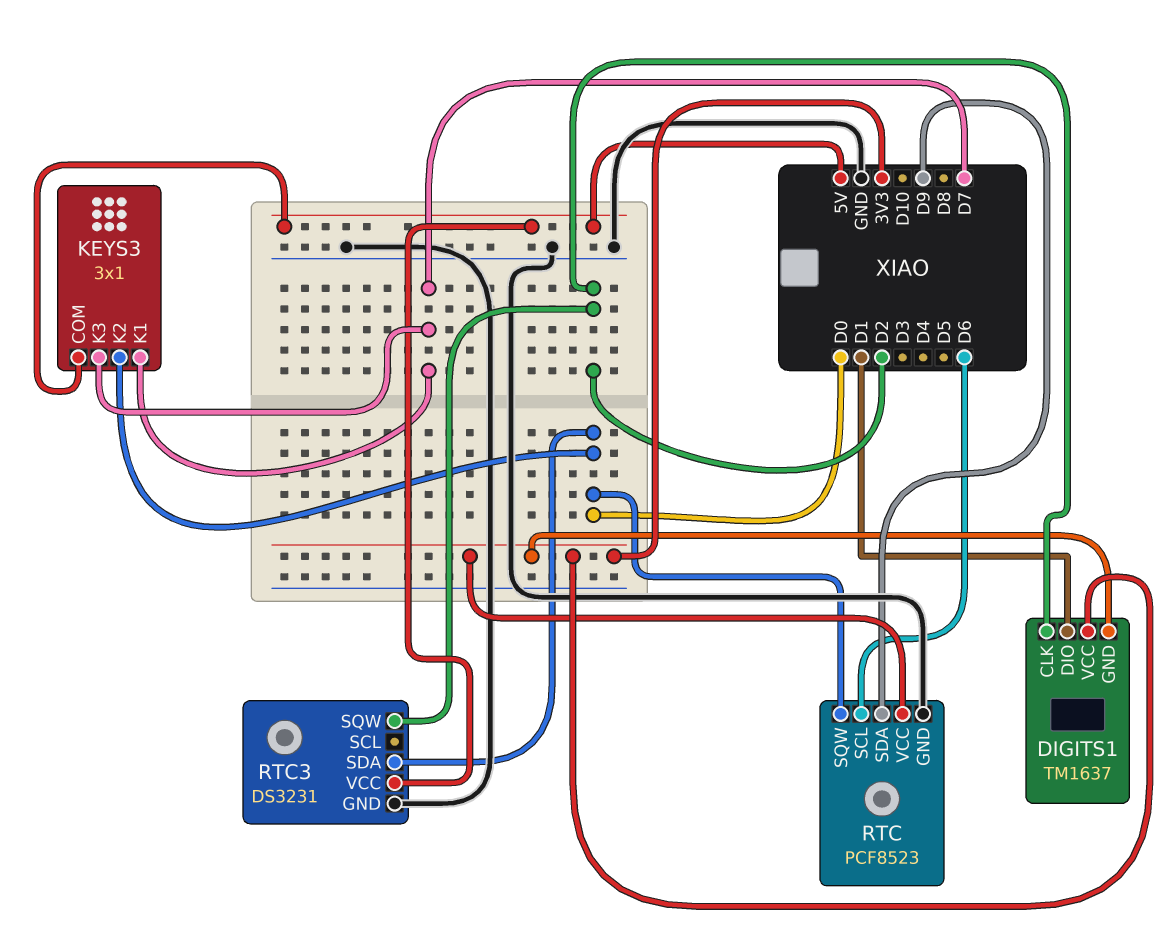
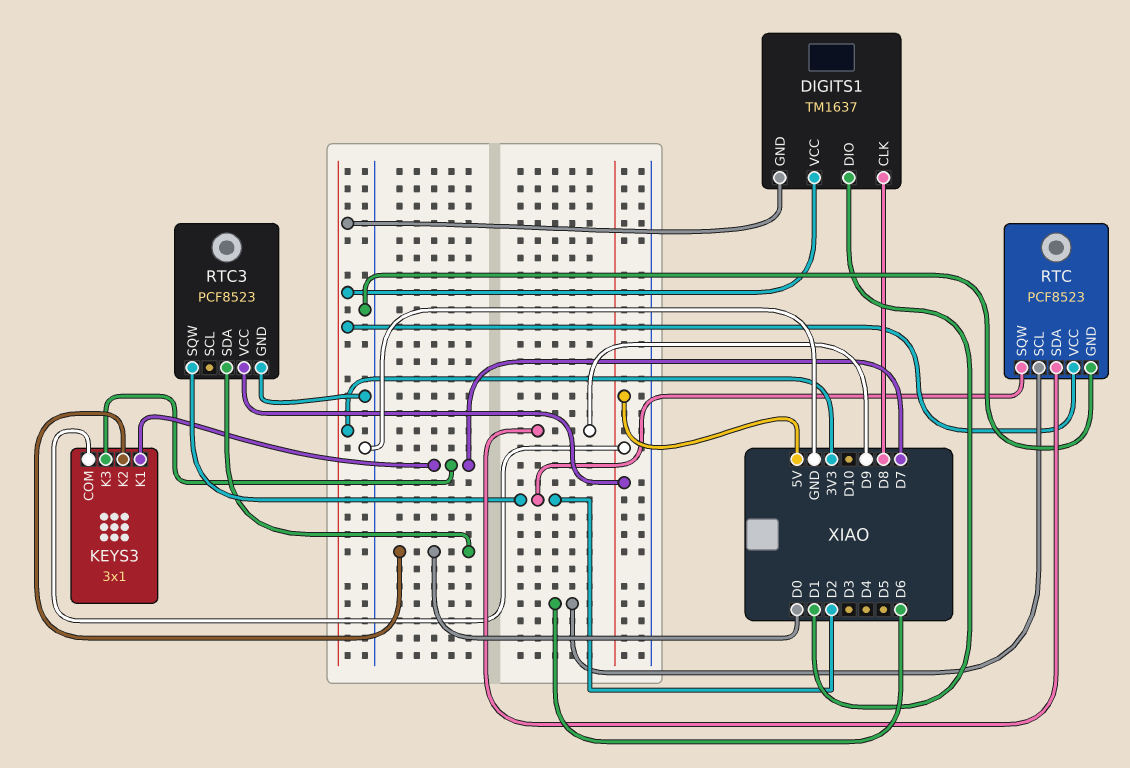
DIGITS1 pin CLK: D2 -> D8
RTC pin SQW: D0 -> D2
RTC3: DS3231 -> PCF8523

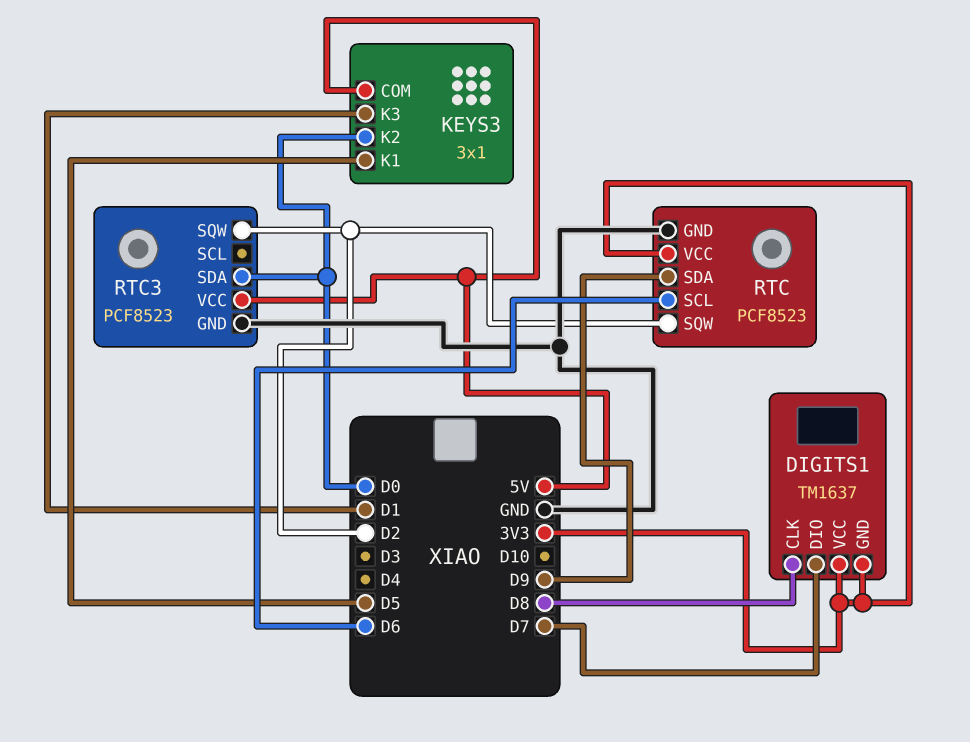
DIGITS1 pin DIO: D1 -> D7
KEYS3 pin K1: D7 -> D5
KEYS3 pin K3: D7 -> D1

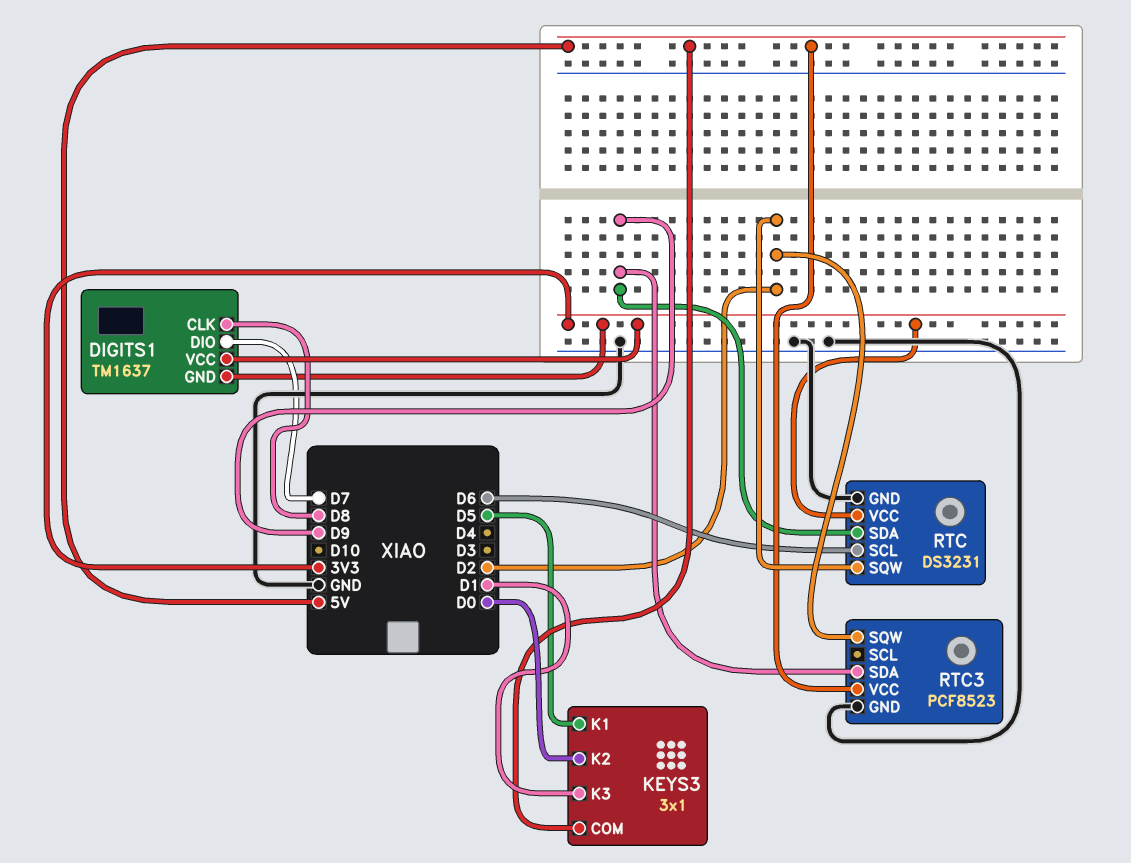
RTC: PCF8523 -> DS3231
RTC3 pin SDA: D0 -> D9

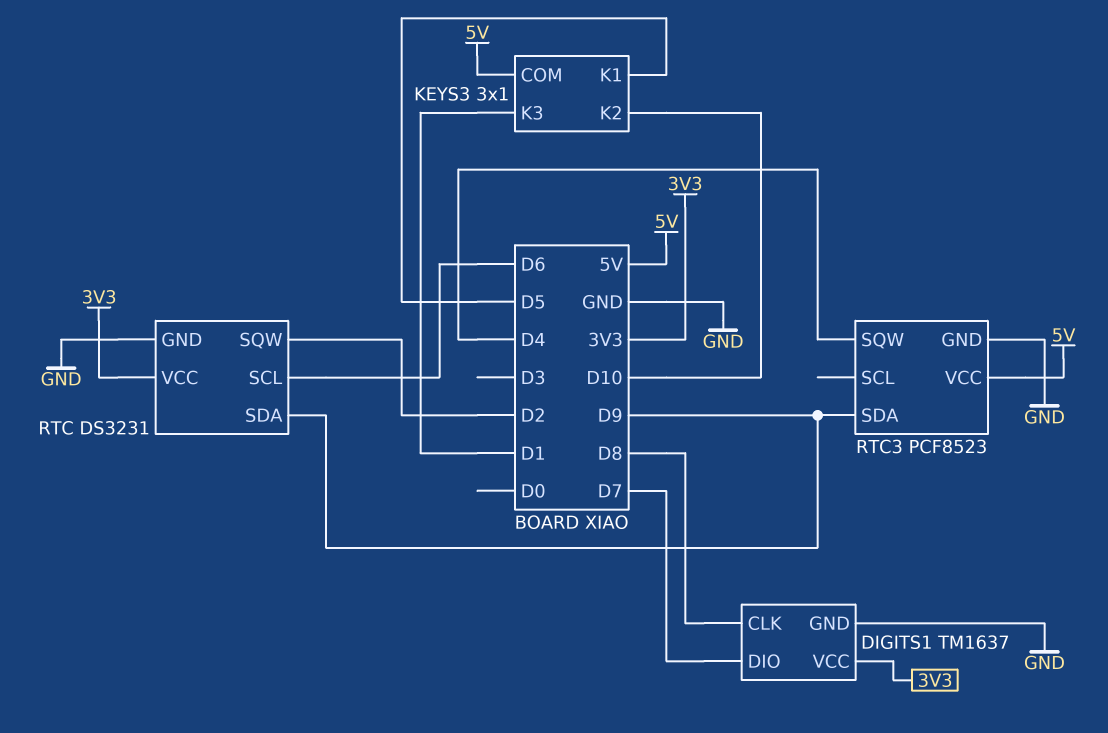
DIGITS1 pin GND: 3V3 -> GND
KEYS3 pin K2: D0 -> D10
RTC3 pin SQW: D2 -> D4

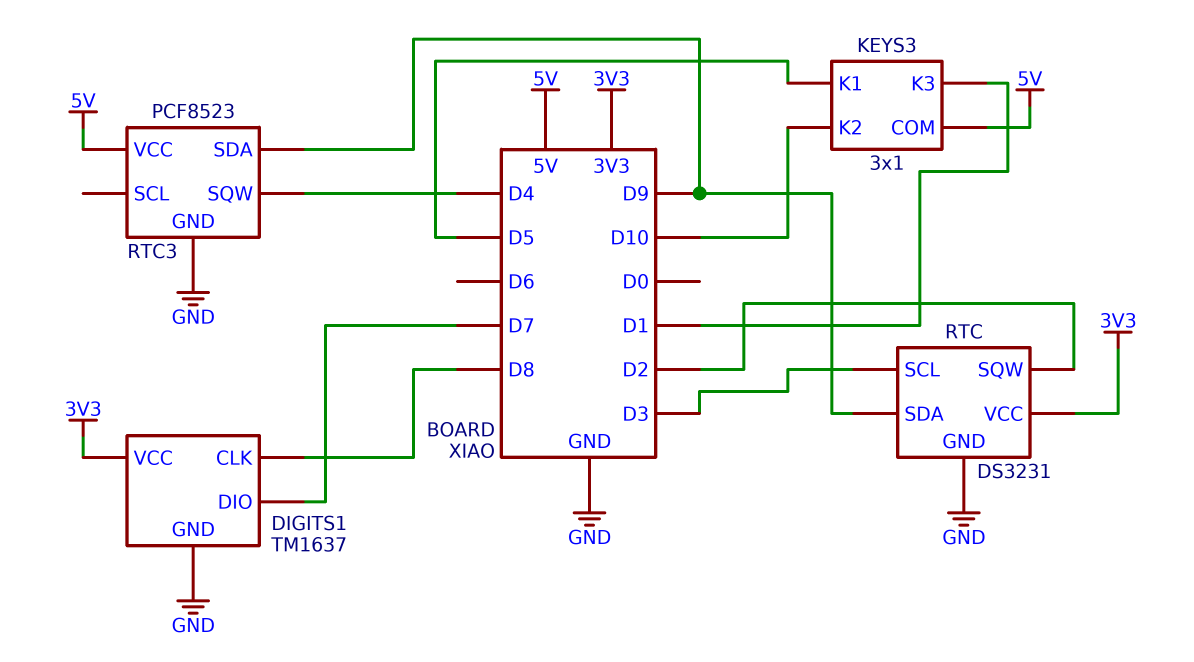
RTC pin SCL: D6 -> D3

